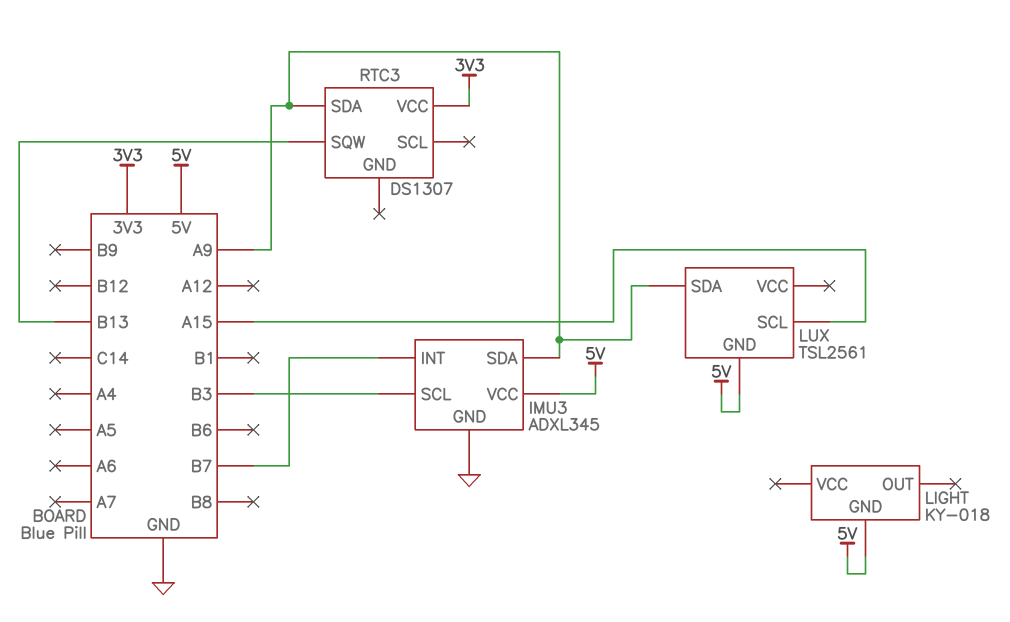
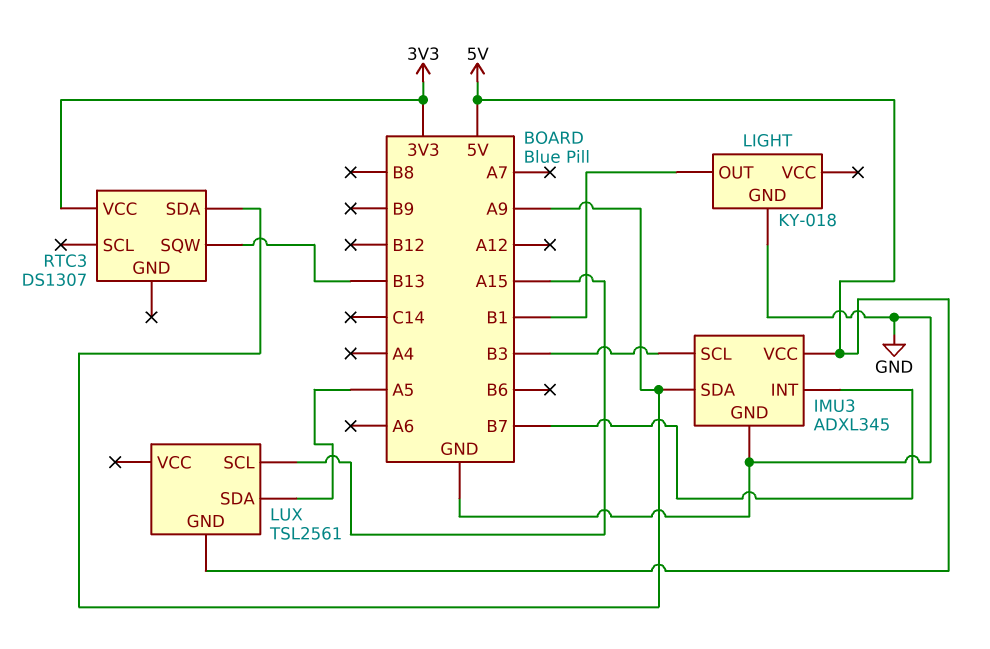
LIGHT pin GND: 5V -> GND
LIGHT pin OUT: none -> B1
LUX pin SDA: A9 -> A5

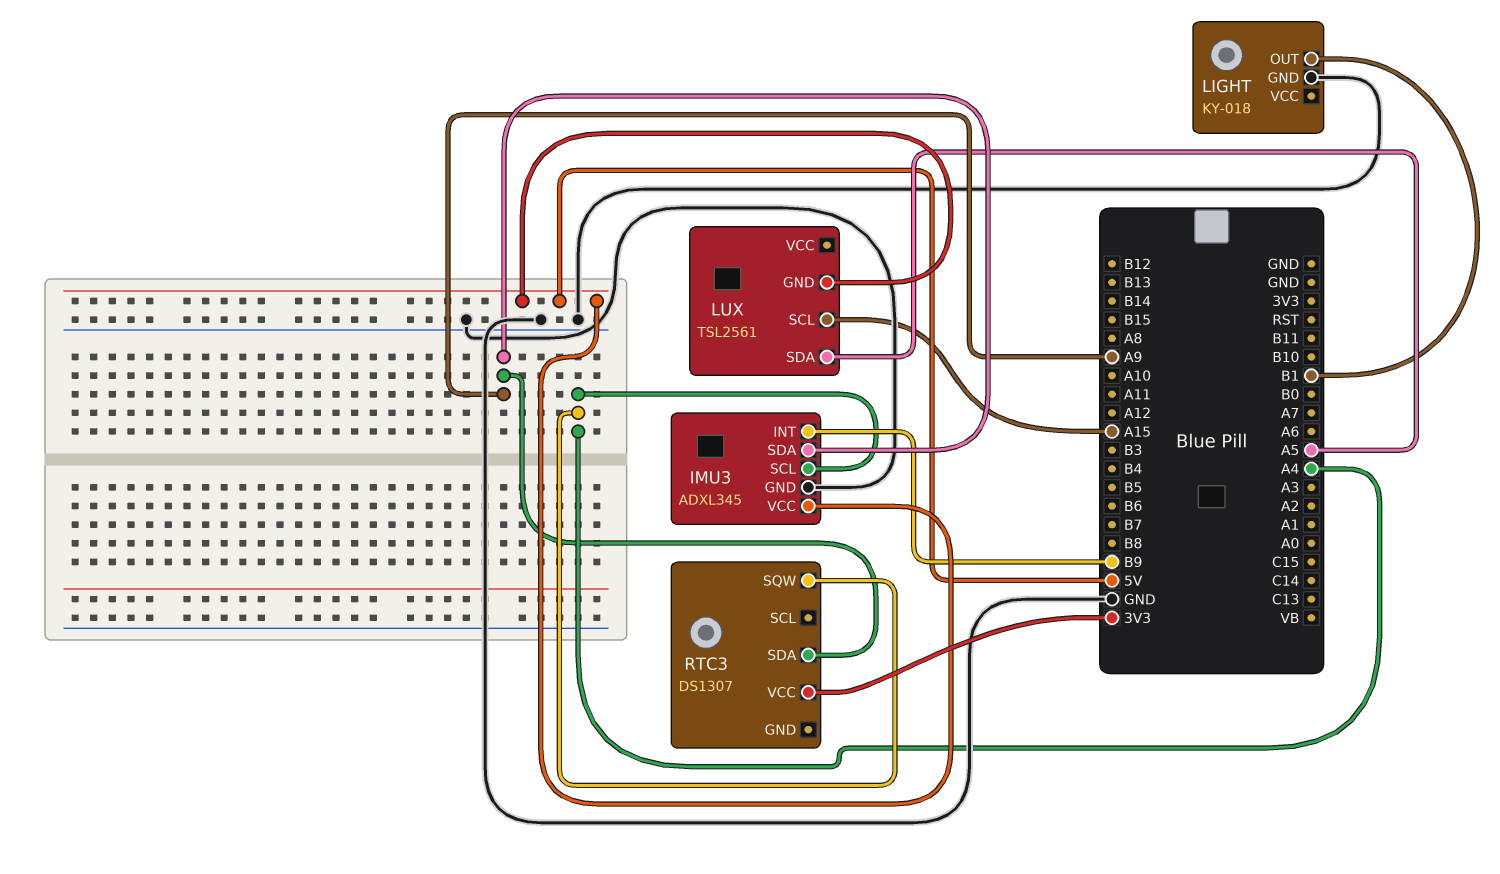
IMU3 pin INT: B7 -> B9
IMU3 pin SCL: B3 -> A4
RTC3 pin SQW: B13 -> A4

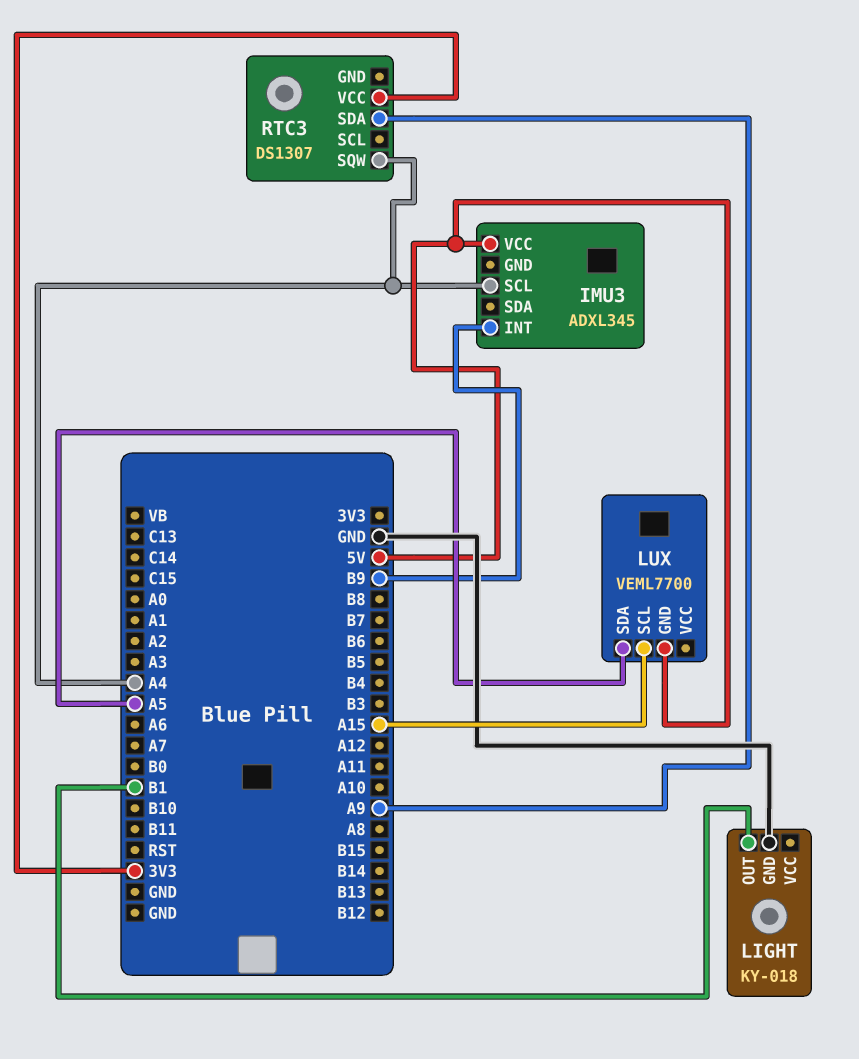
IMU3 pin GND: GND -> none
IMU3 pin SDA: A9 -> none
LUX: TSL2561 -> VEML7700

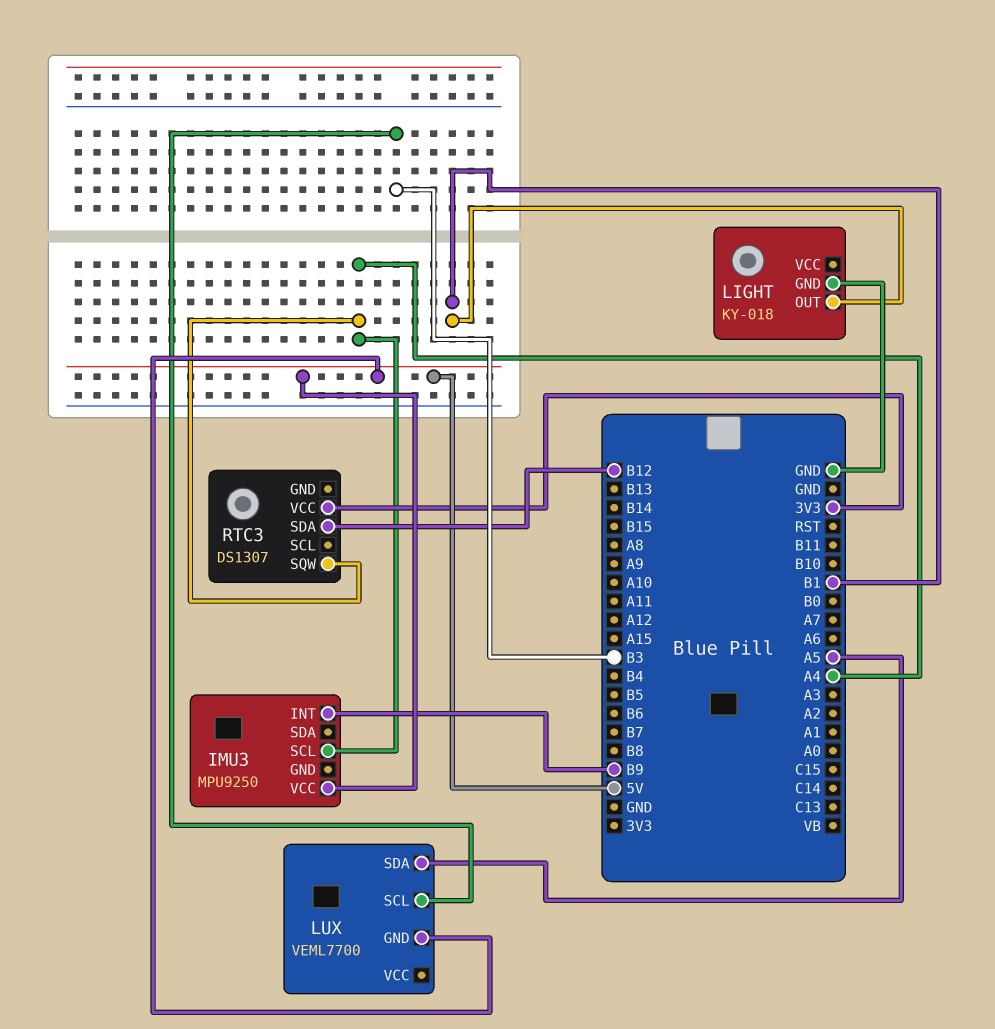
IMU3: ADXL345 -> MPU9250
LUX pin SCL: A15 -> B3
RTC3 pin SDA: A9 -> B12

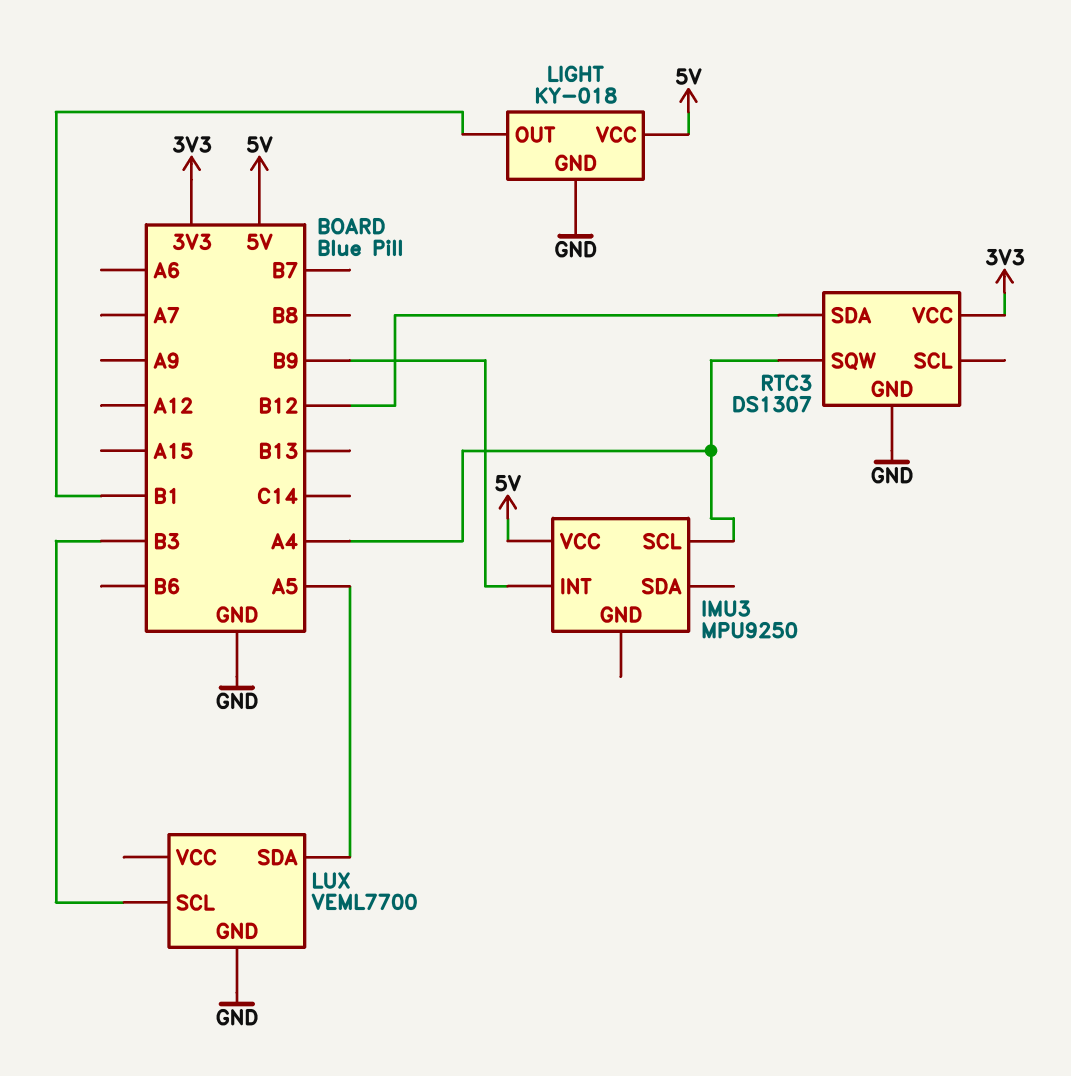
LIGHT pin VCC: none -> 5V
LUX pin GND: 5V -> GND
RTC3 pin GND: none -> GND

